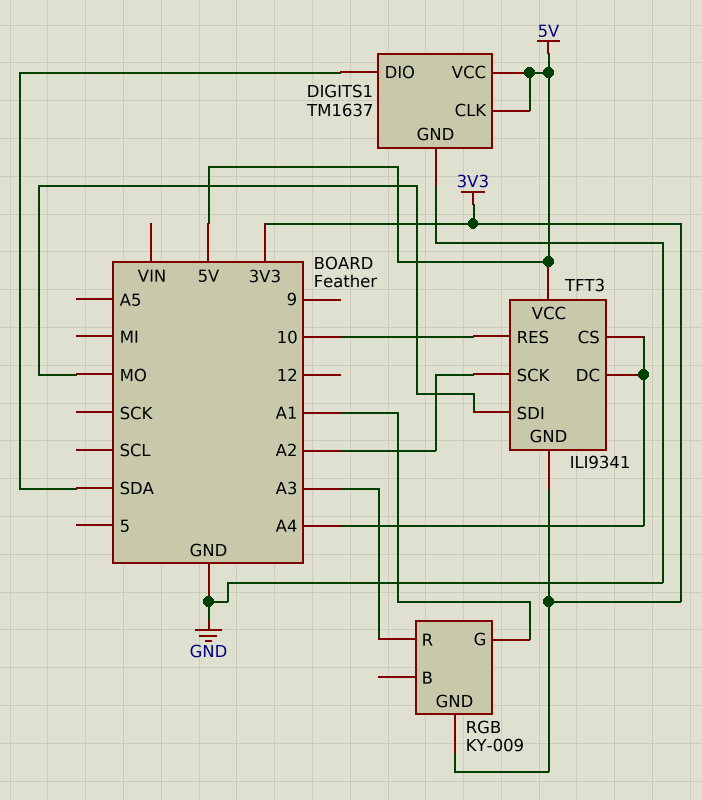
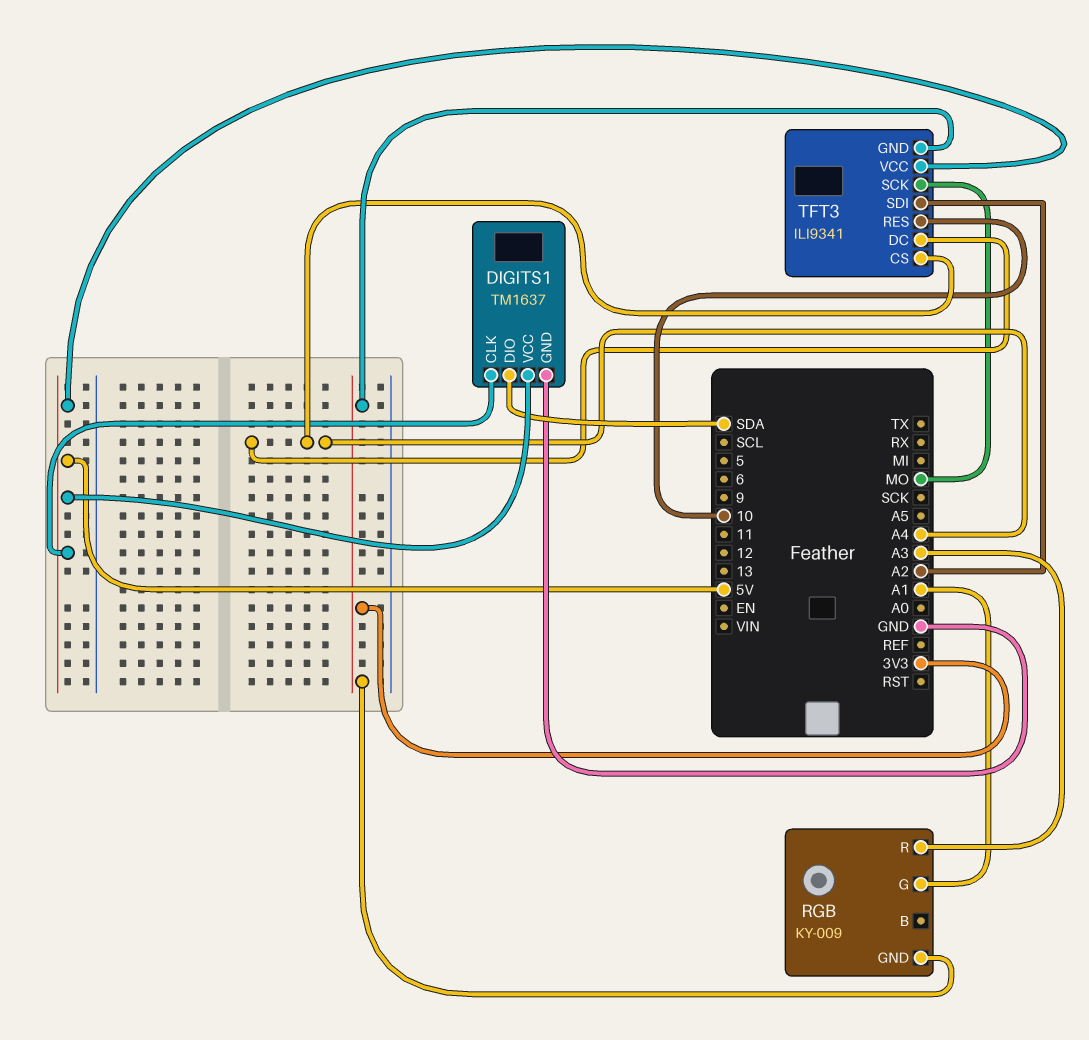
TFT3 pin SCK: A2 -> MO
TFT3 pin SDI: MO -> A2

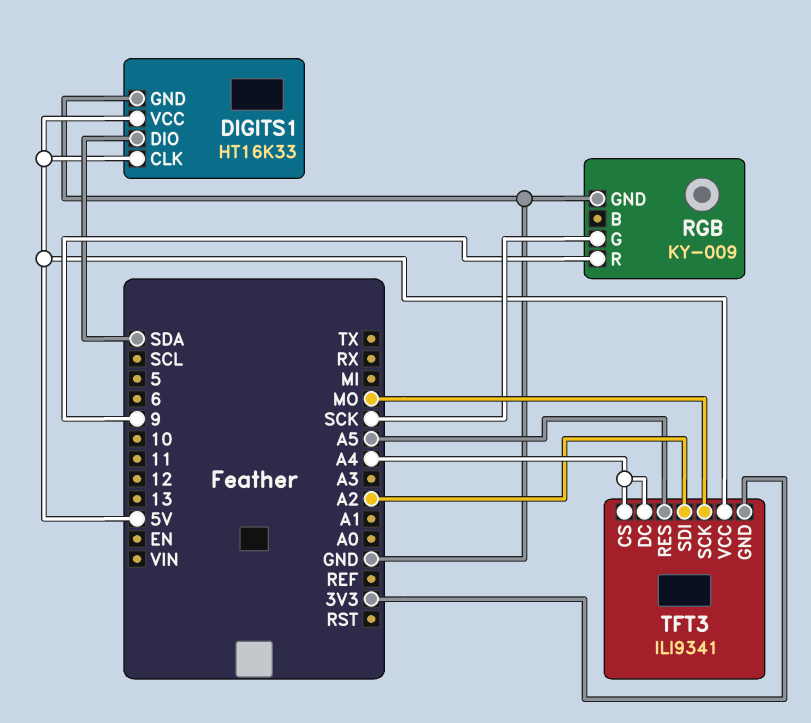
DIGITS1: TM1637 -> HT16K33
RGB pin G: A1 -> SCK
RGB pin GND: 3V3 -> GND
RGB pin R: A3 -> 9
TFT3 pin RES: 10 -> A5

